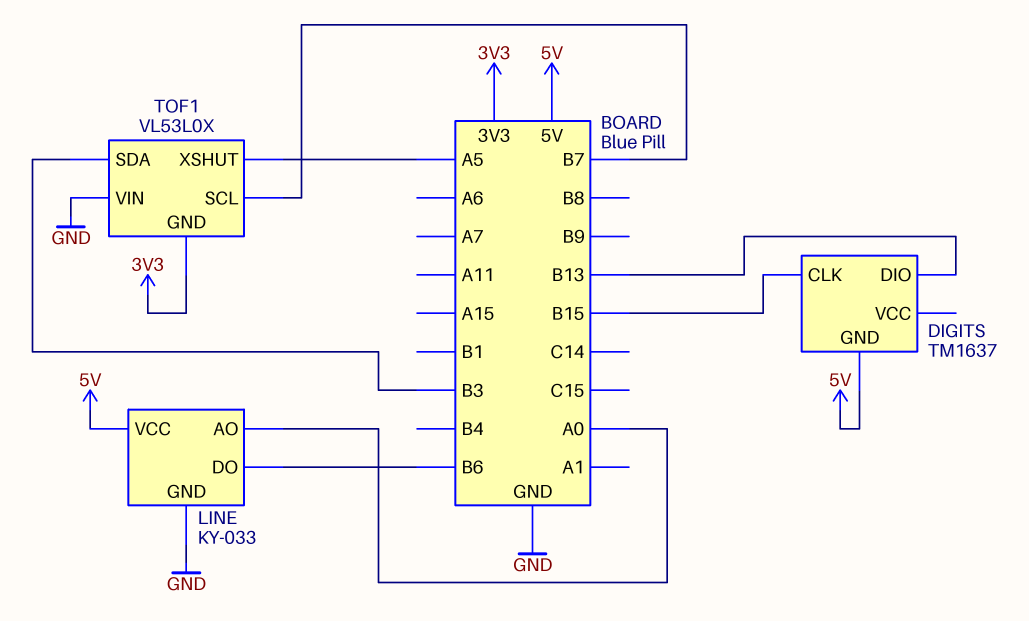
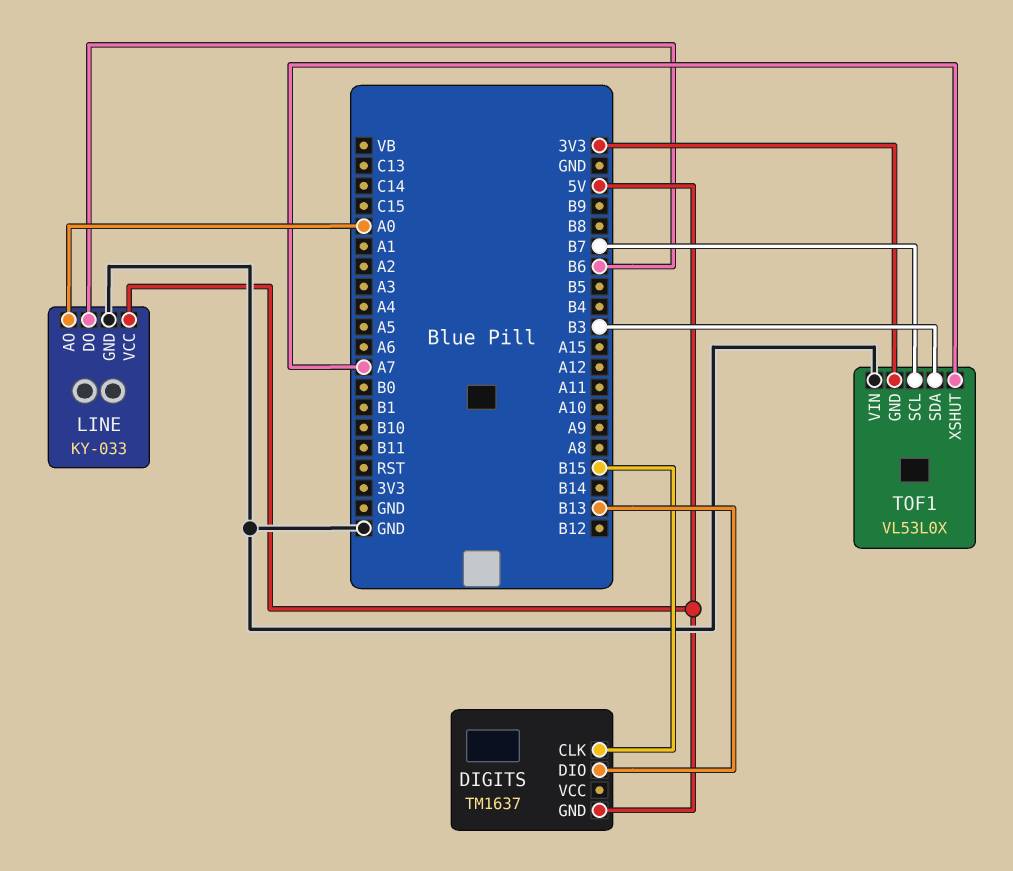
TOF1 pin XSHUT: A5 -> A7

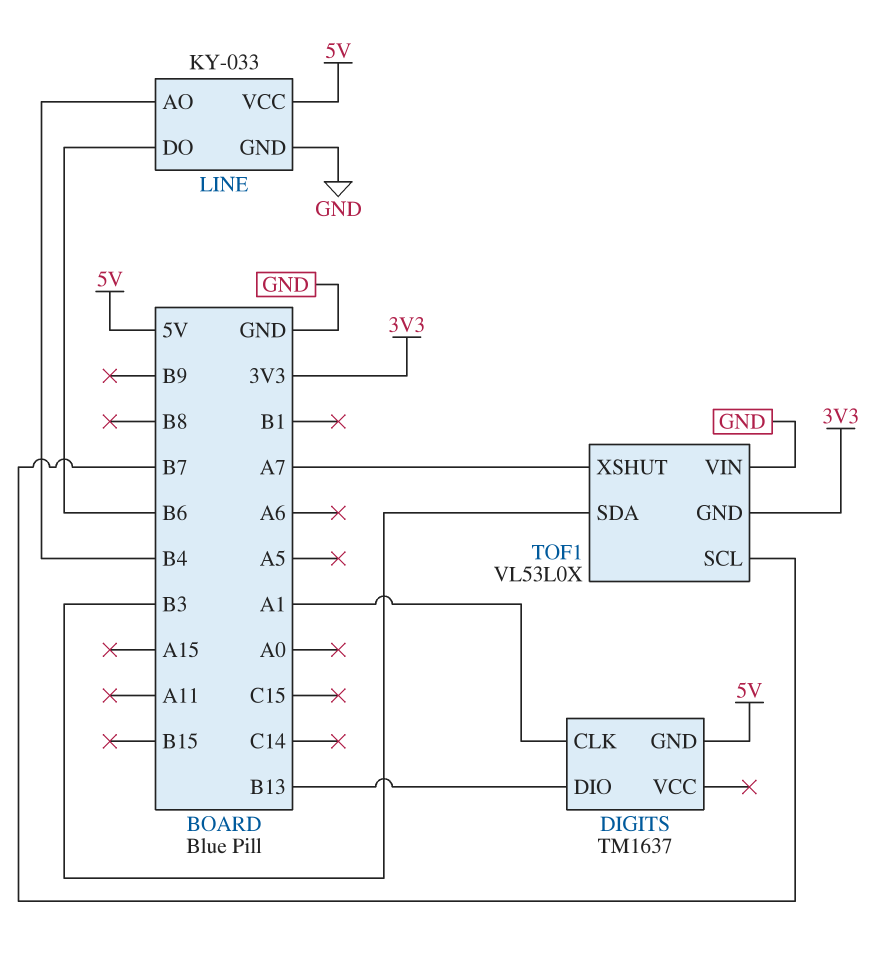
DIGITS pin CLK: B15 -> A1
LINE pin AO: A0 -> B4

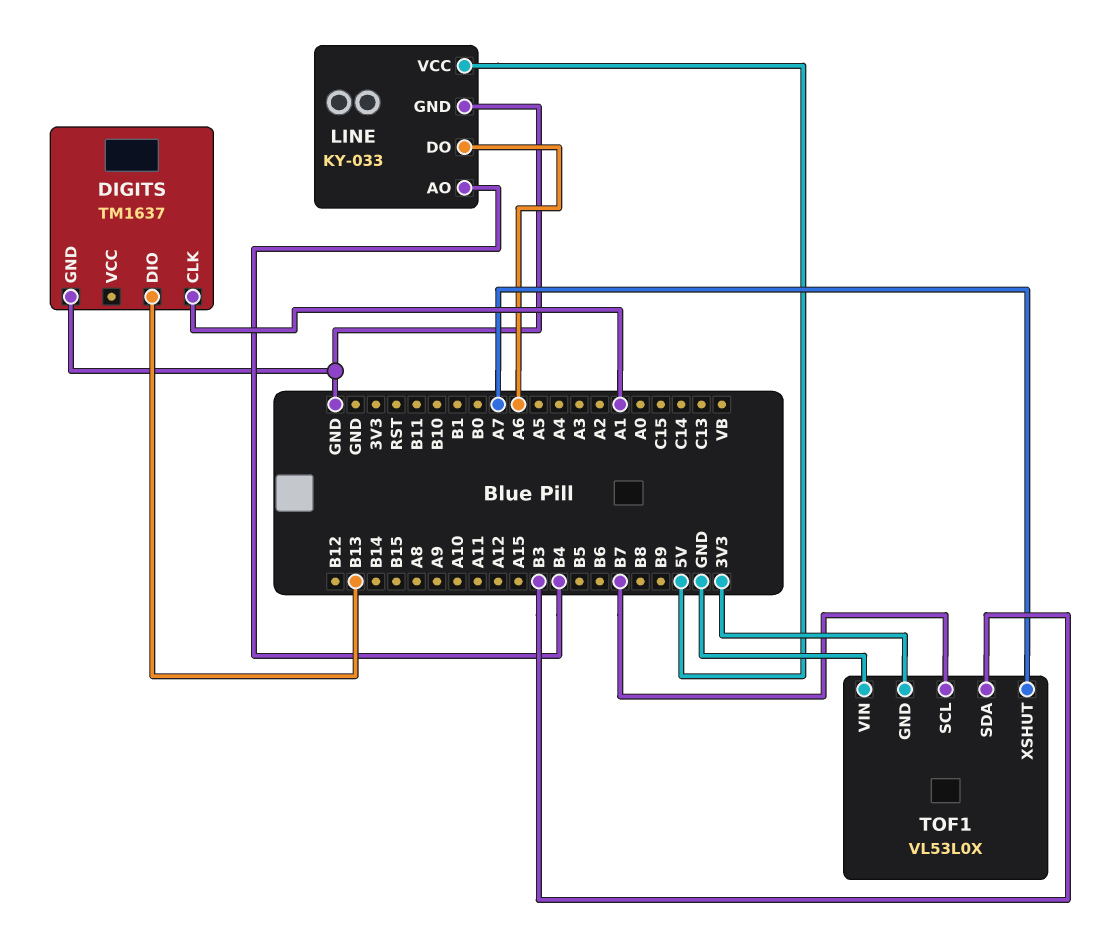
DIGITS pin GND: 5V -> GND
LINE pin DO: B6 -> A6

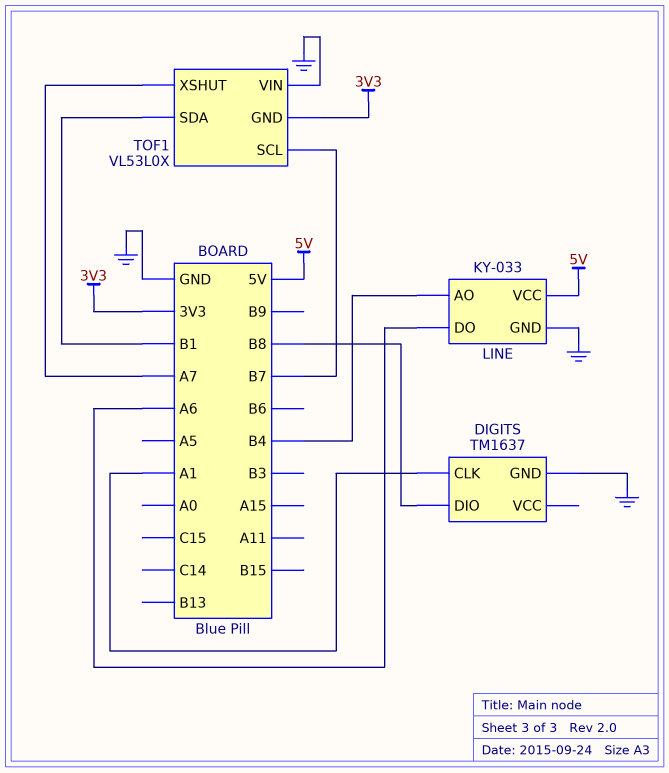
DIGITS pin DIO: B13 -> B8
TOF1 pin SDA: B3 -> B1

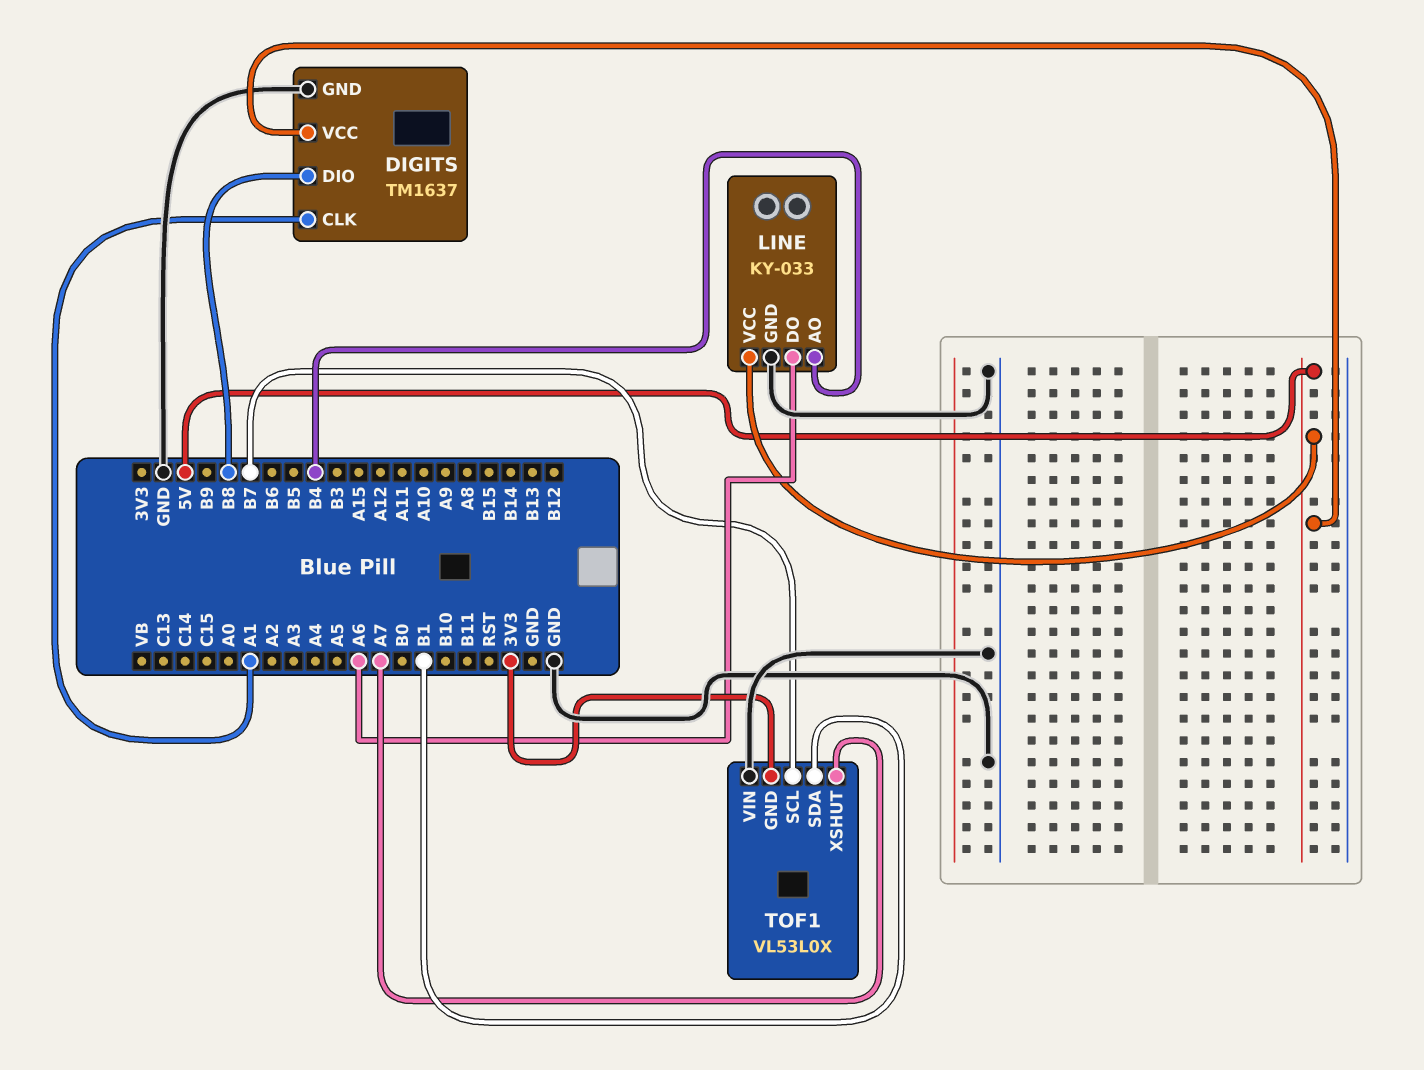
DIGITS pin VCC: none -> 5V

